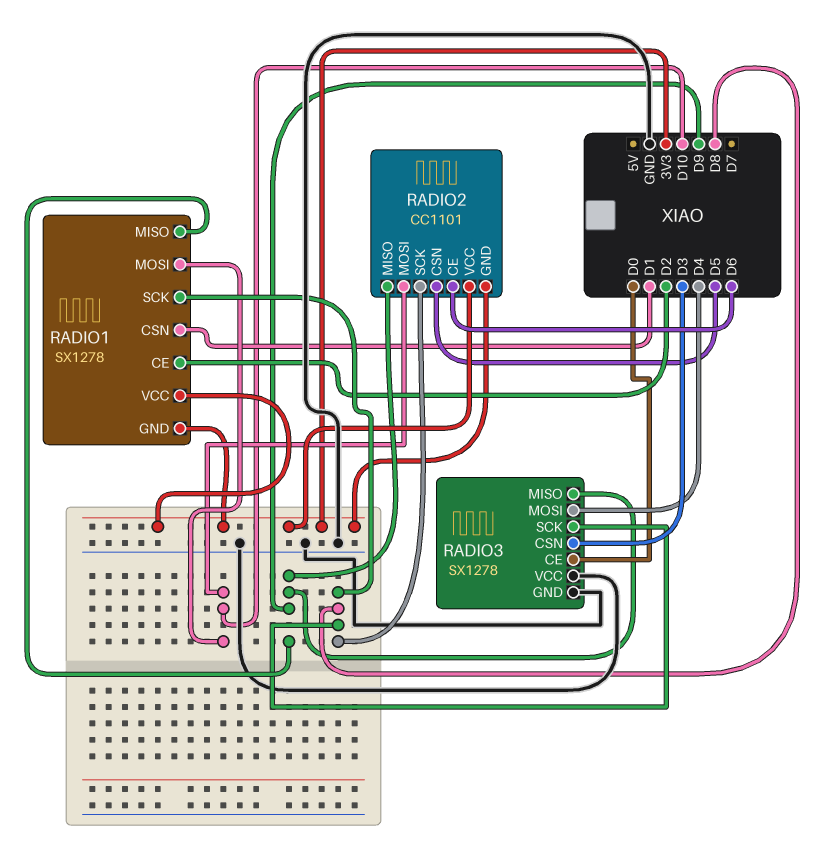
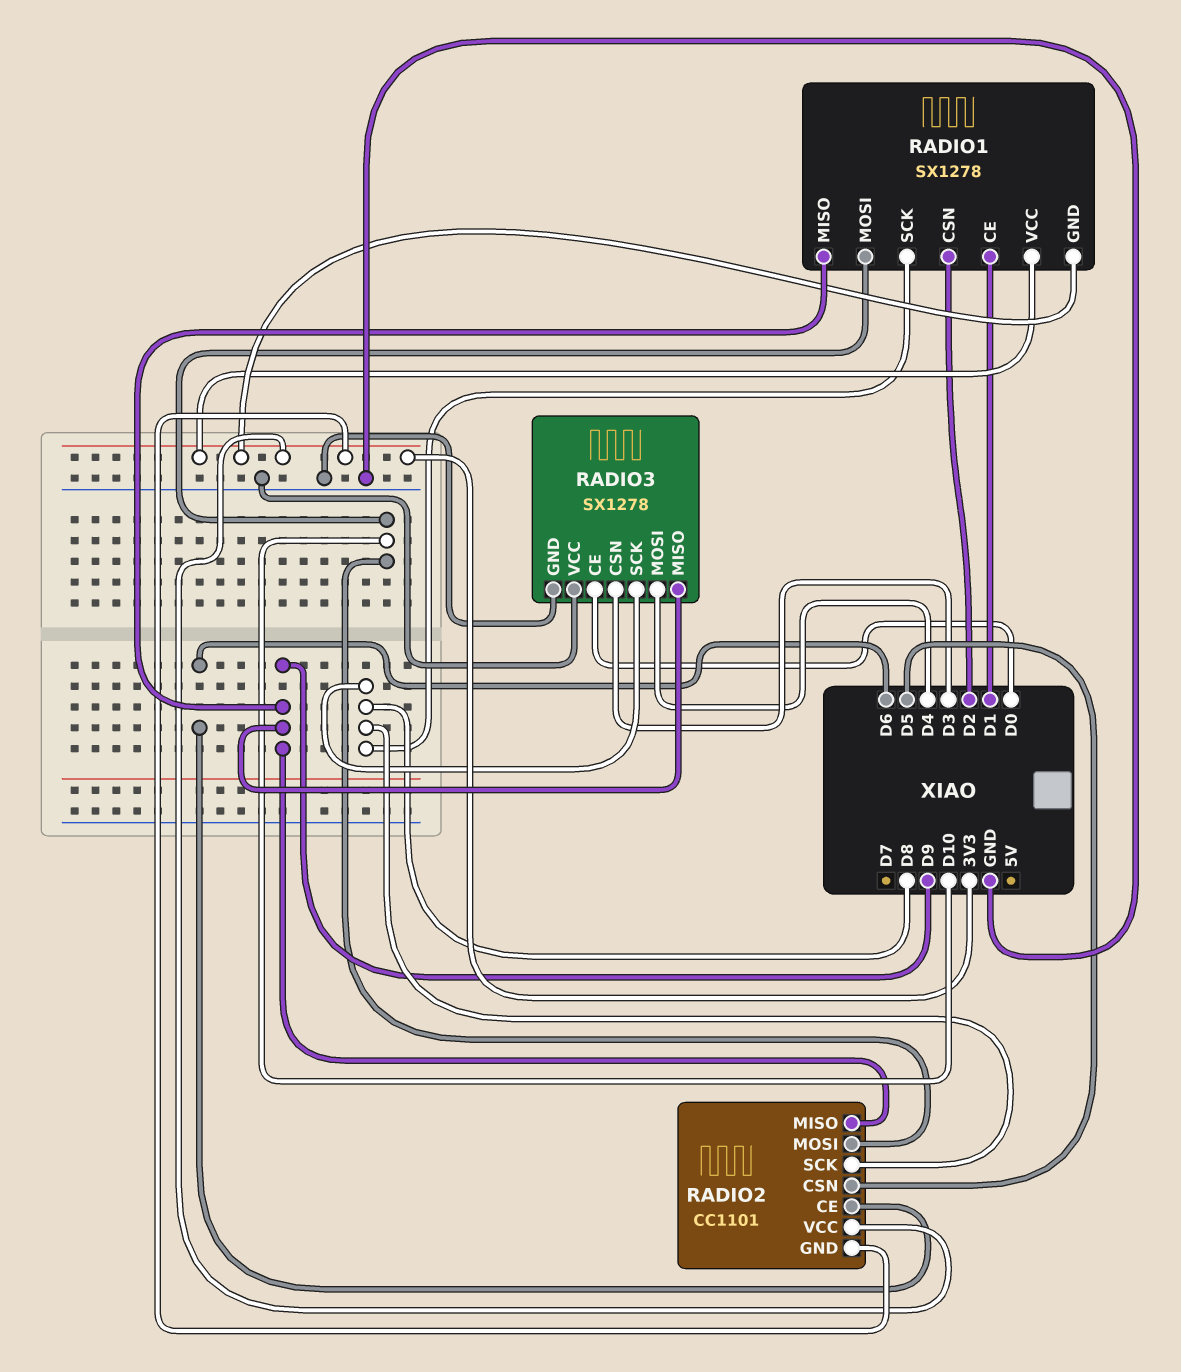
RADIO1 pin CE: D2 -> D1
RADIO1 pin CSN: D1 -> D2

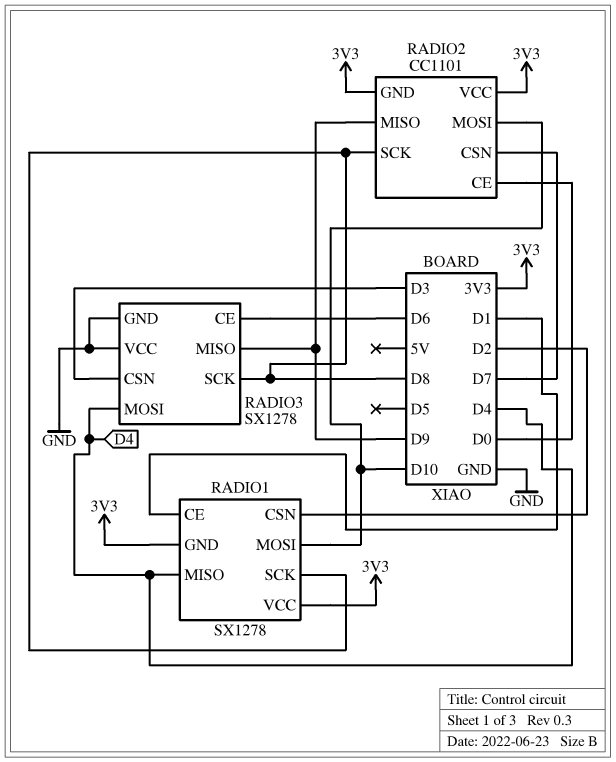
RADIO1 pin MISO: D9 -> D4
RADIO2 pin CE: D6 -> D0
RADIO2 pin CSN: D5 -> D7
RADIO3 pin CE: D0 -> D6

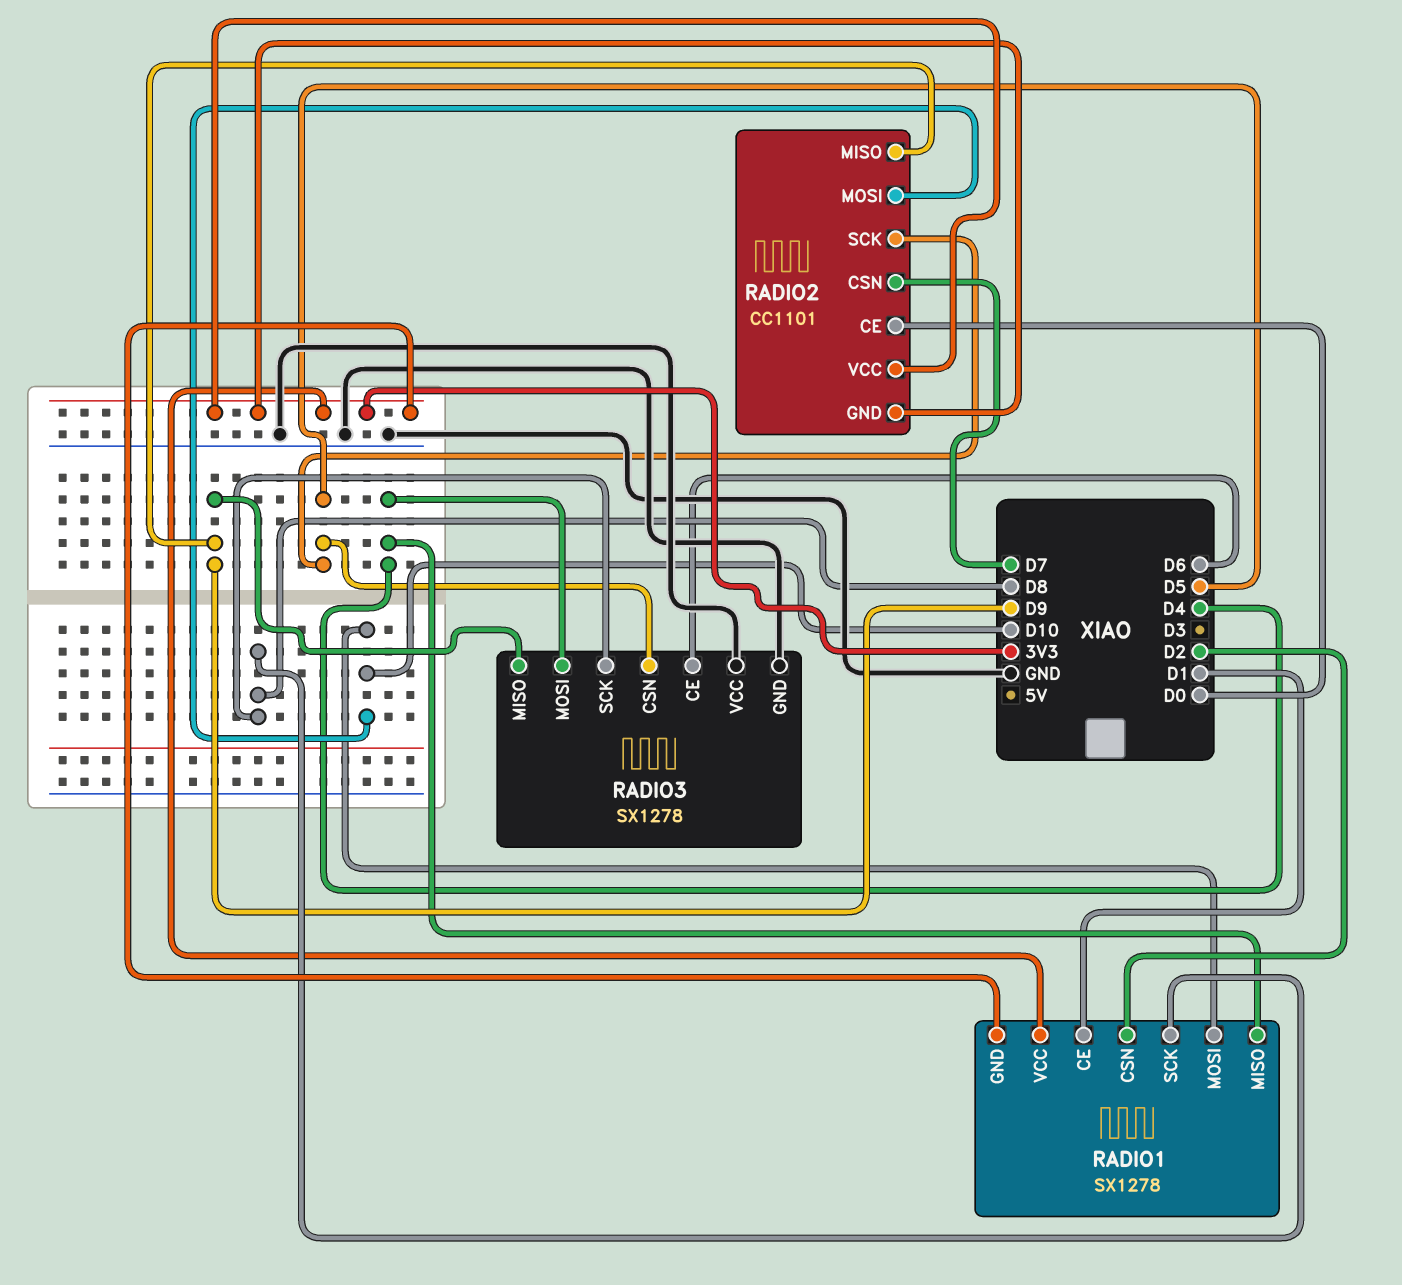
RADIO2 pin SCK: D8 -> D5
RADIO3 pin CSN: D3 -> D5

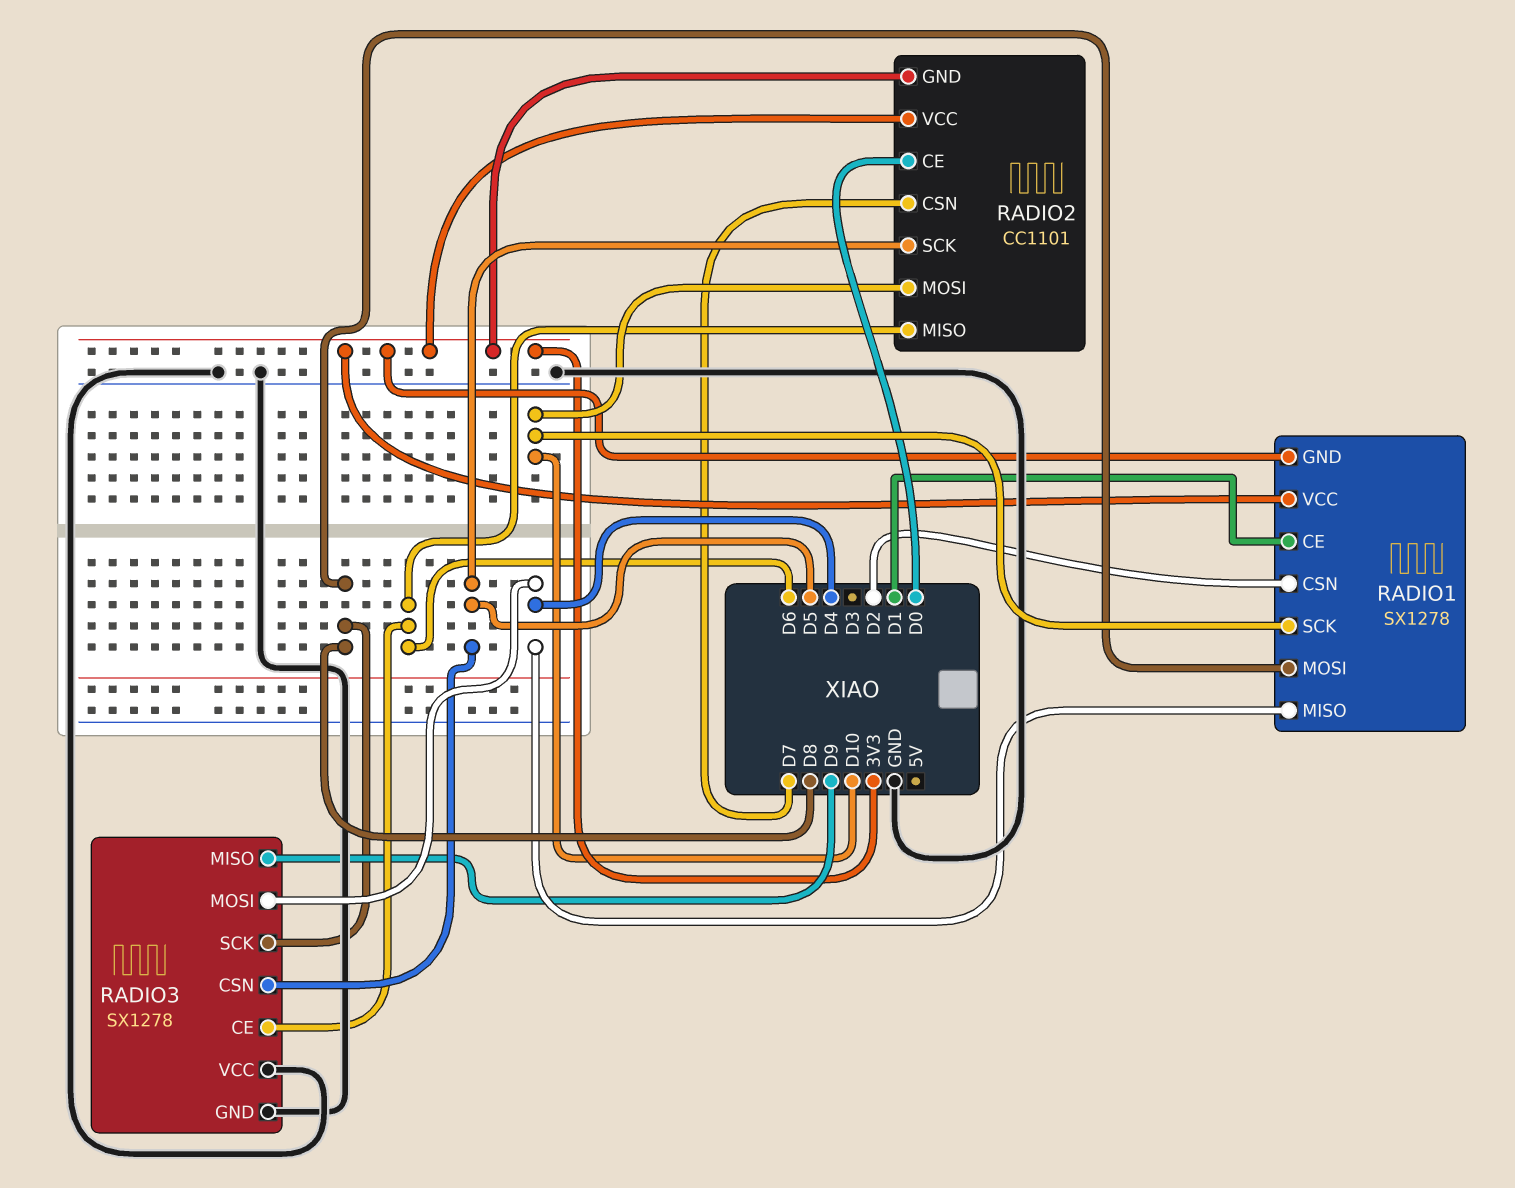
RADIO1 pin MOSI: D10 -> D8
RADIO1 pin SCK: D8 -> D10
RADIO2 pin MISO: D9 -> D6

